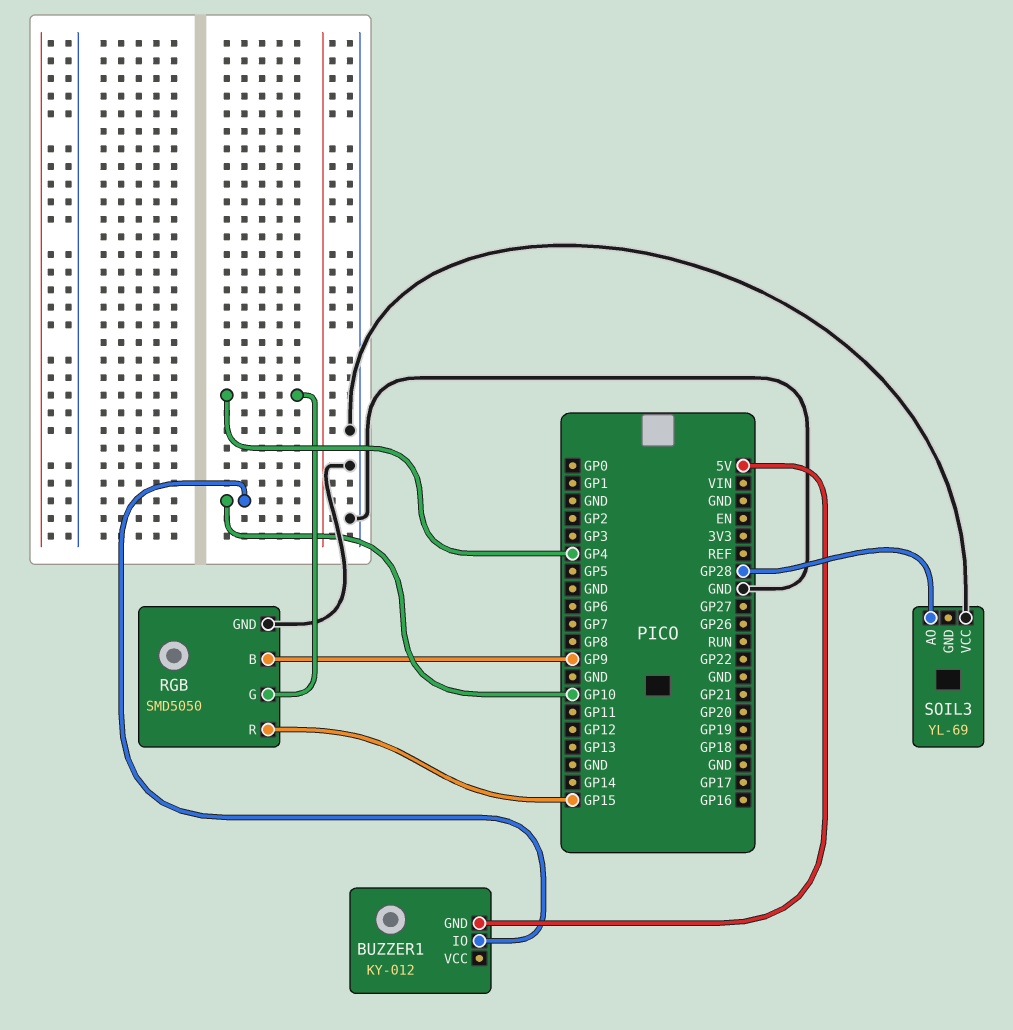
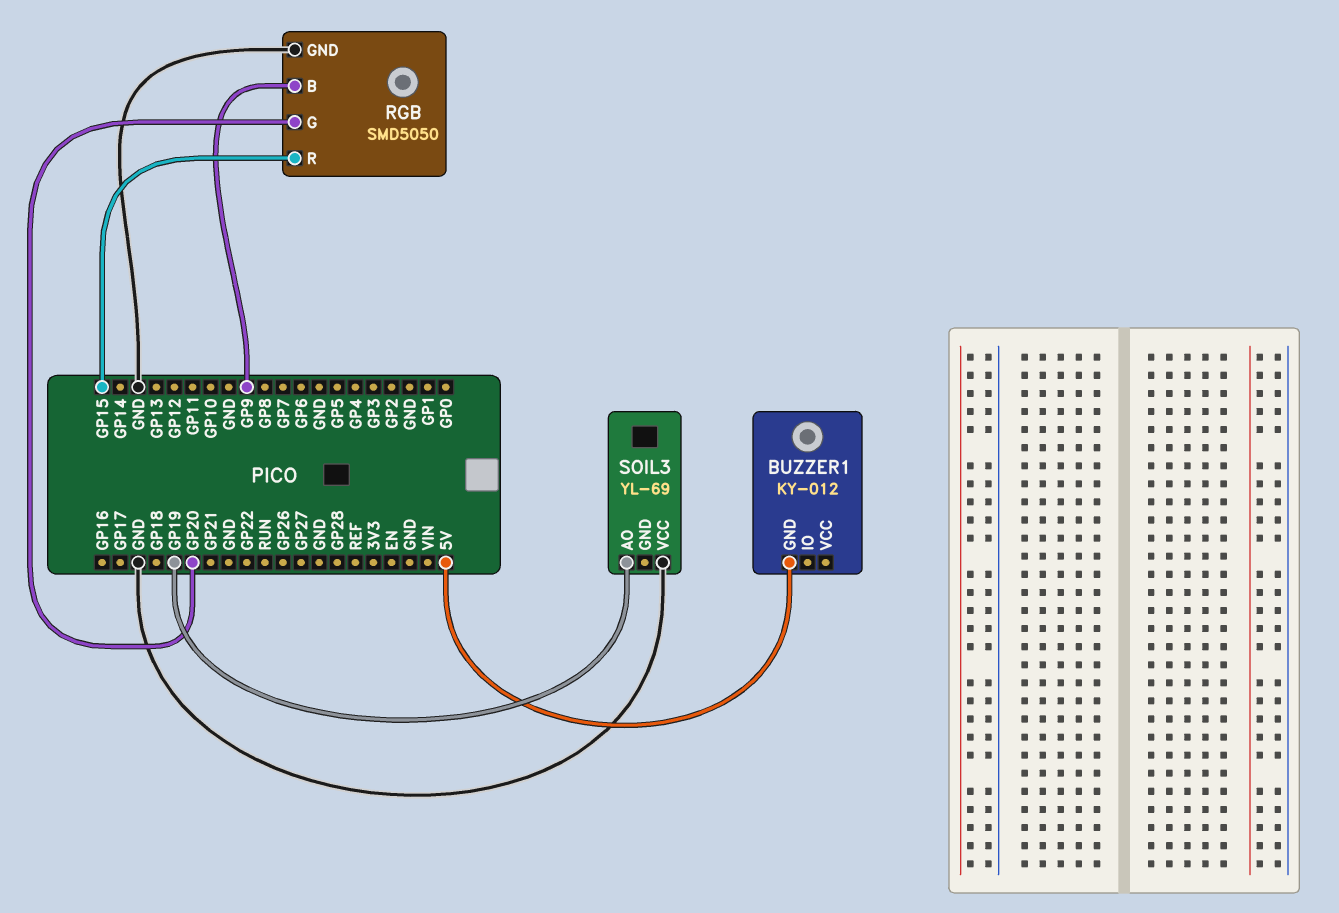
BUZZER1 pin IO: GP10 -> none
RGB pin G: GP4 -> GP20
SOIL3 pin AO: GP28 -> GP19

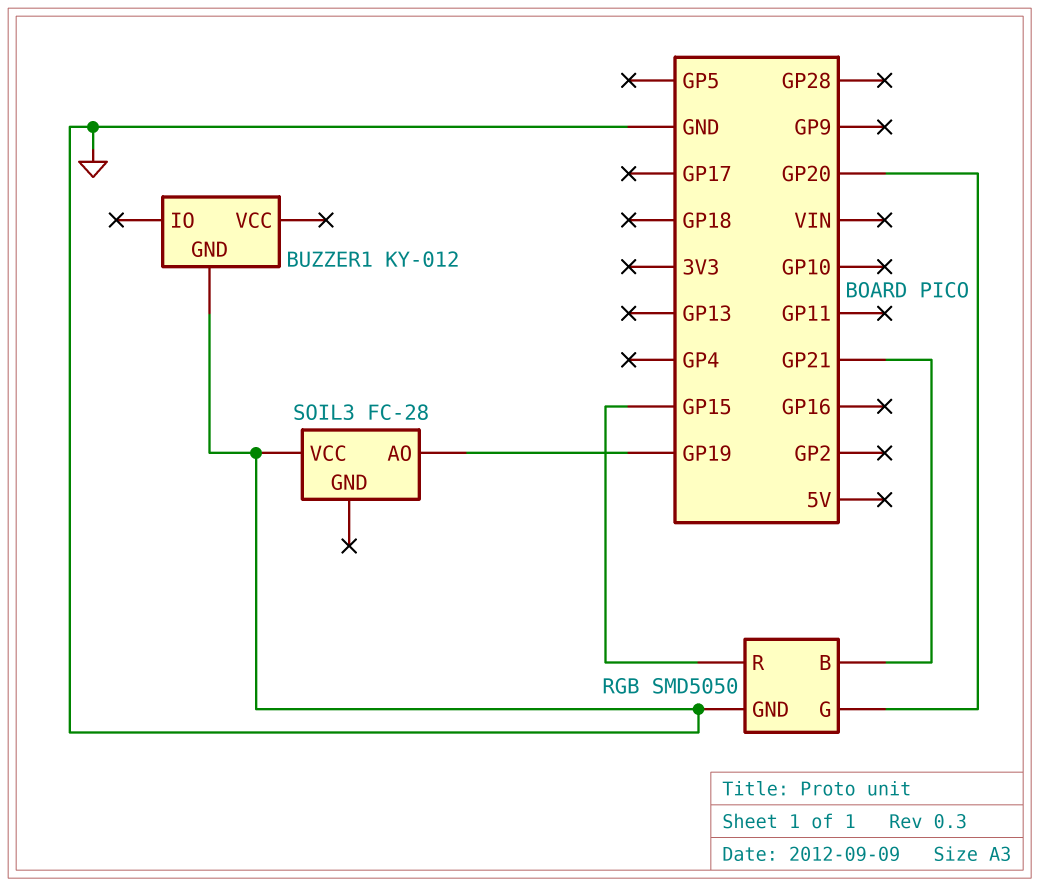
BUZZER1 pin GND: 5V -> GND
RGB pin B: GP9 -> GP21
SOIL3: YL-69 -> FC-28

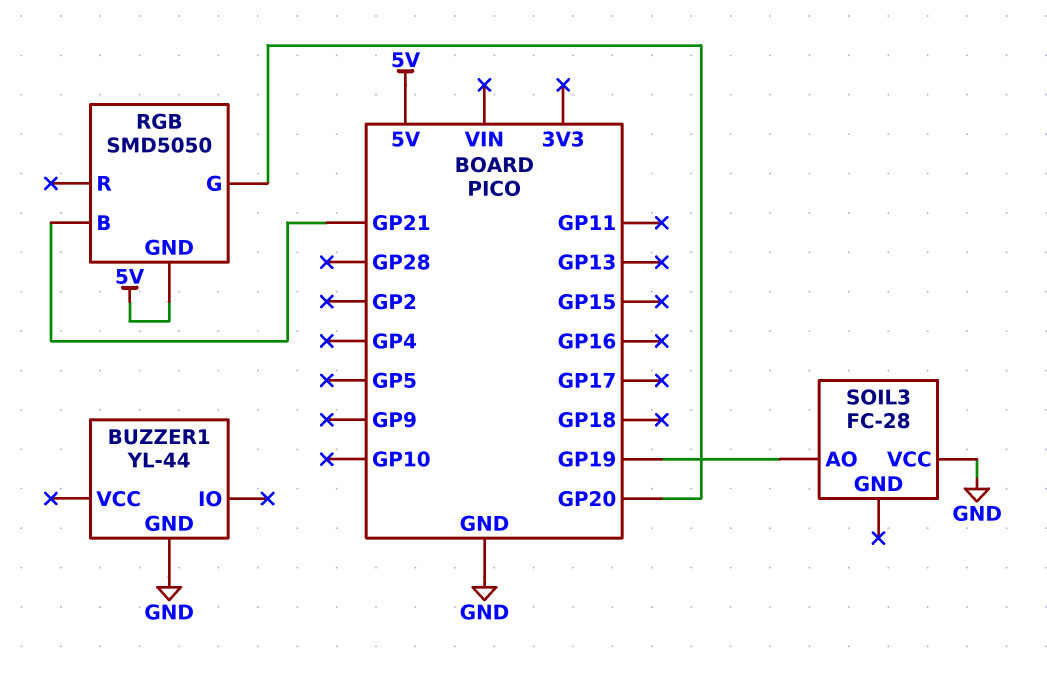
BUZZER1: KY-012 -> YL-44
RGB pin GND: GND -> 5V
RGB pin R: GP15 -> none

